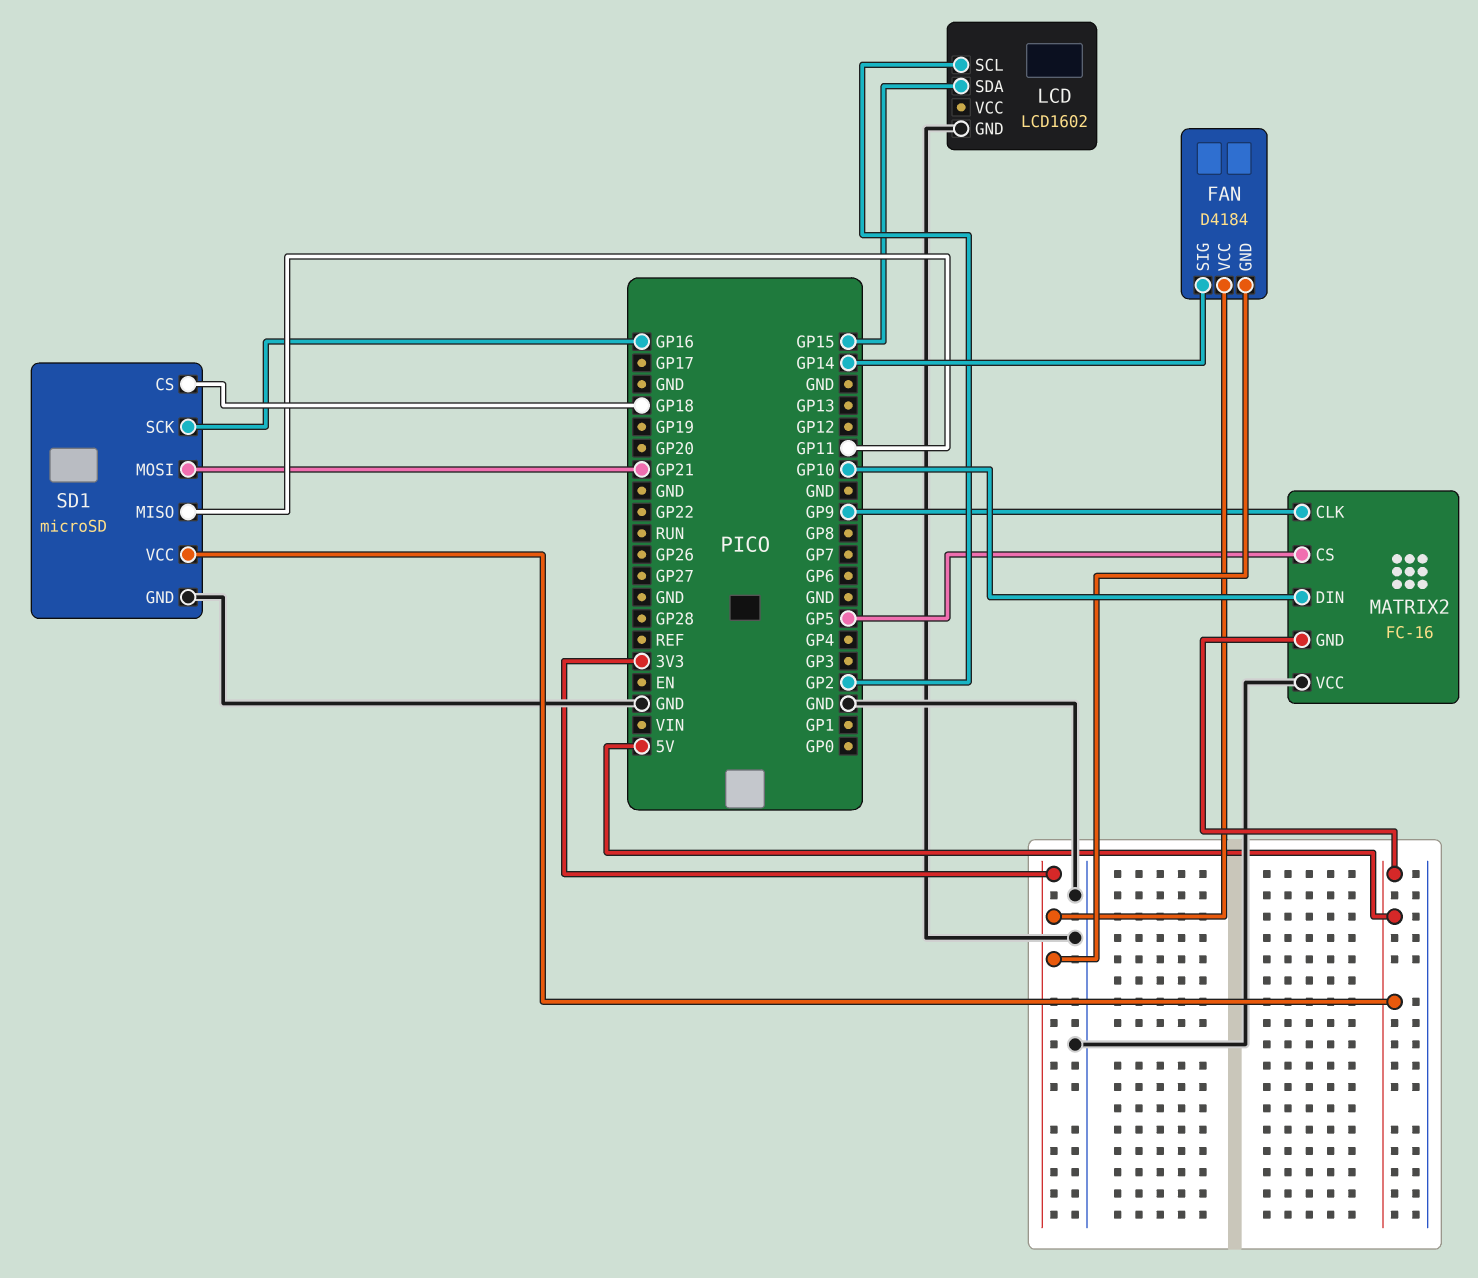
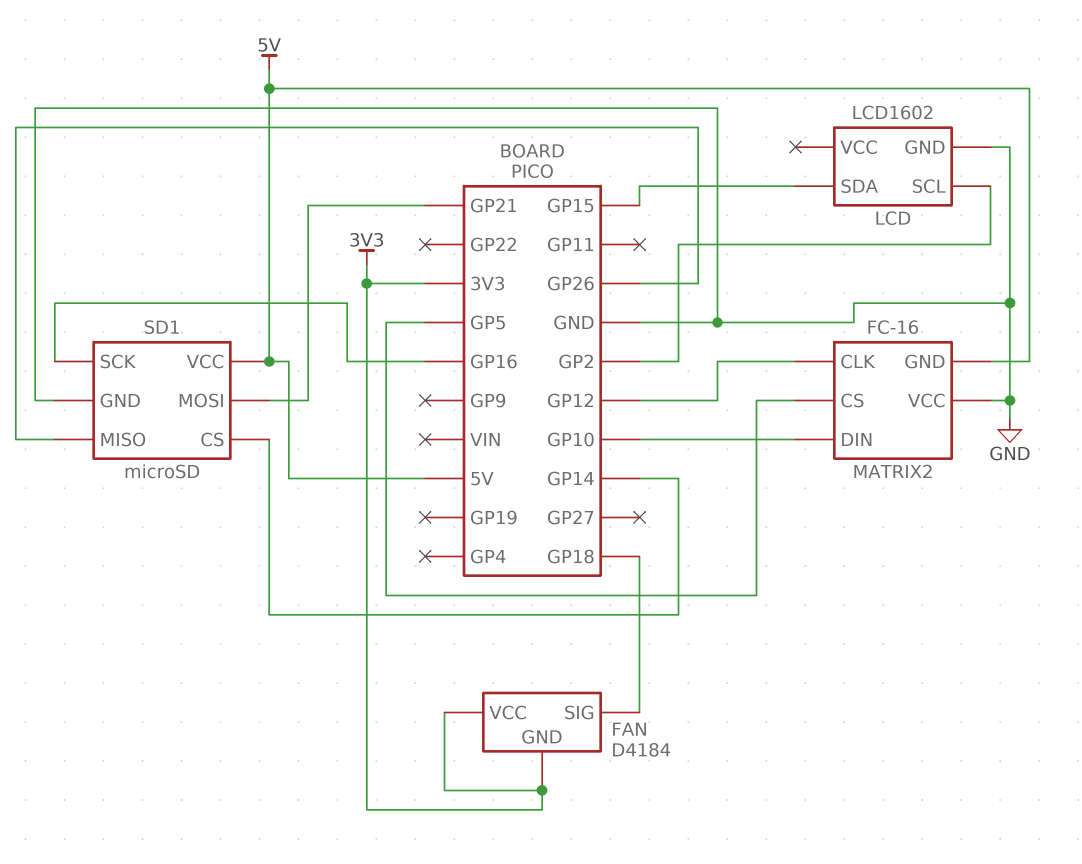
FAN pin SIG: GP14 -> GP18
MATRIX2 pin CLK: GP9 -> GP12
SD1 pin CS: GP18 -> GP14
SD1 pin MISO: GP11 -> GP26

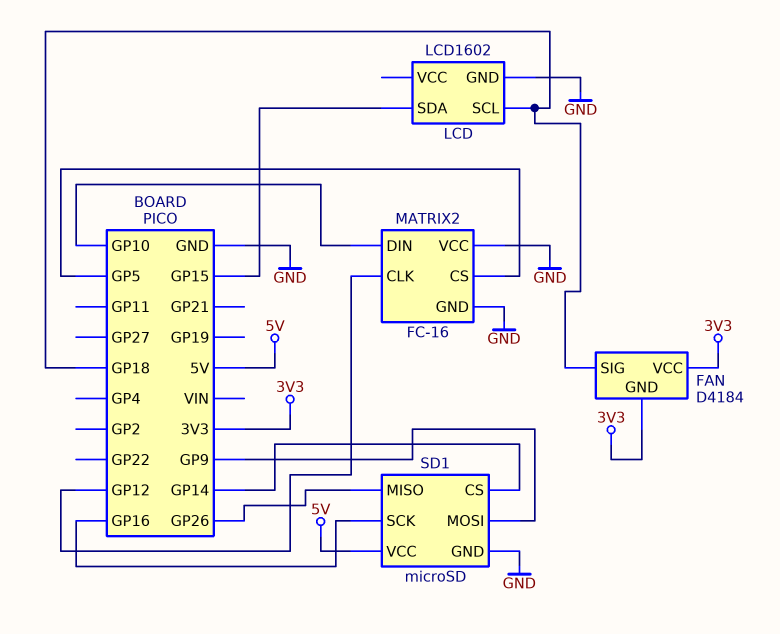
LCD pin SCL: GP2 -> GP18
MATRIX2 pin GND: 5V -> GND
SD1 pin MOSI: GP21 -> GP9

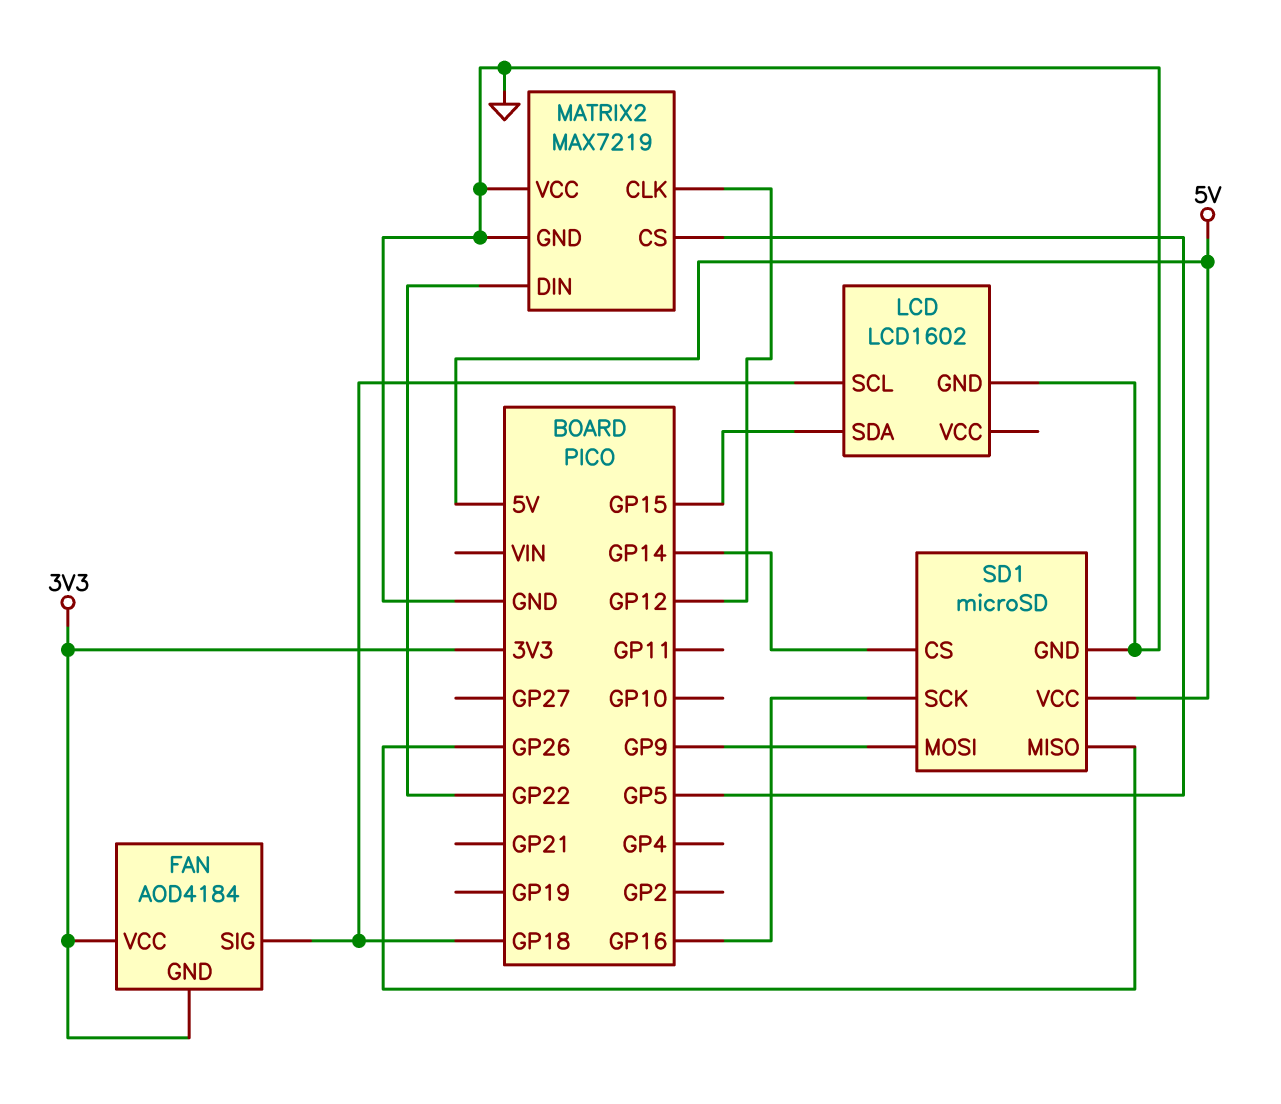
FAN: D4184 -> AOD4184
MATRIX2: FC-16 -> MAX7219
MATRIX2 pin DIN: GP10 -> GP22

